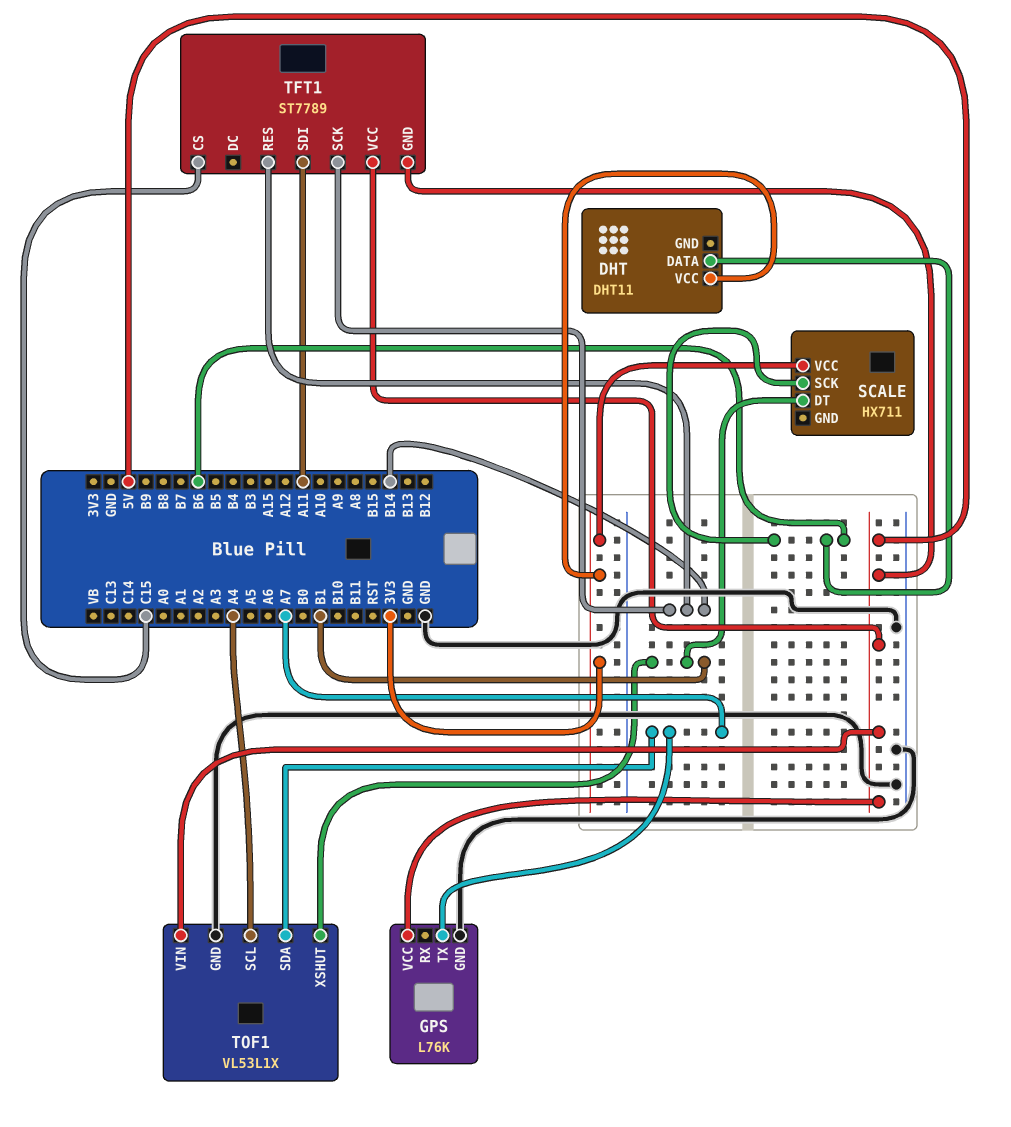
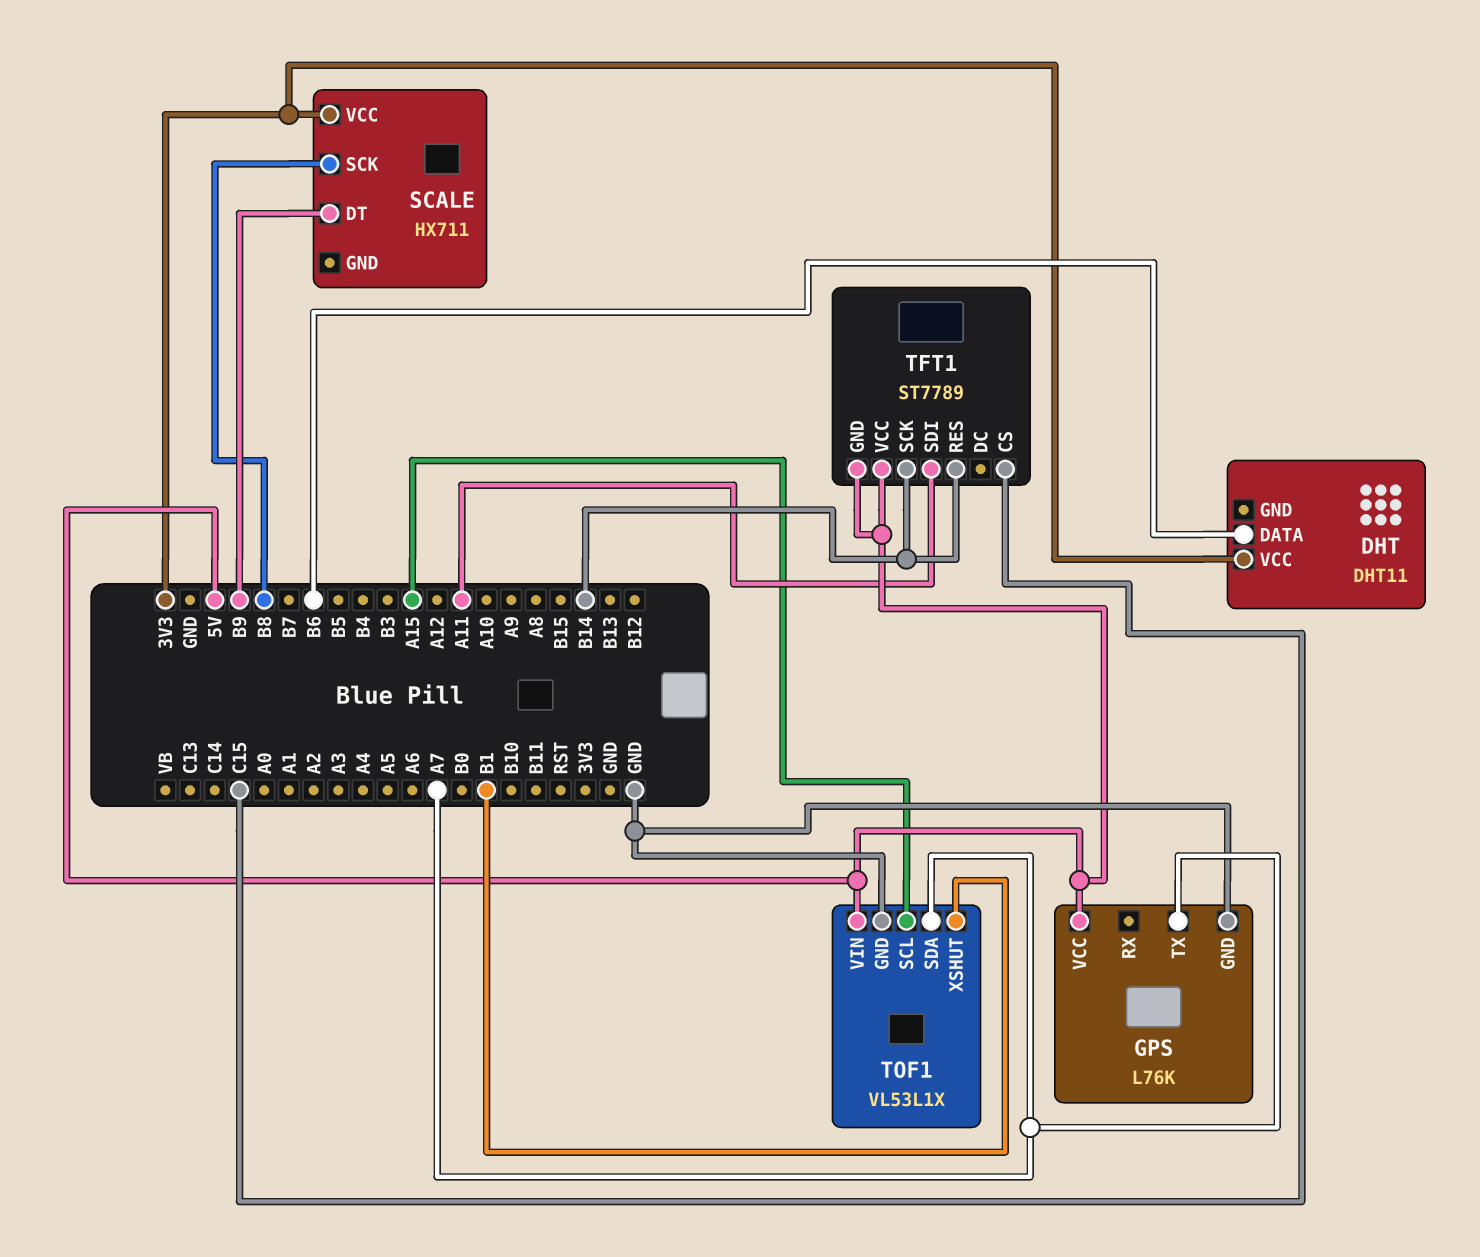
SCALE pin DT: B1 -> B9
SCALE pin SCK: B6 -> B8
TOF1 pin SCL: A4 -> A15

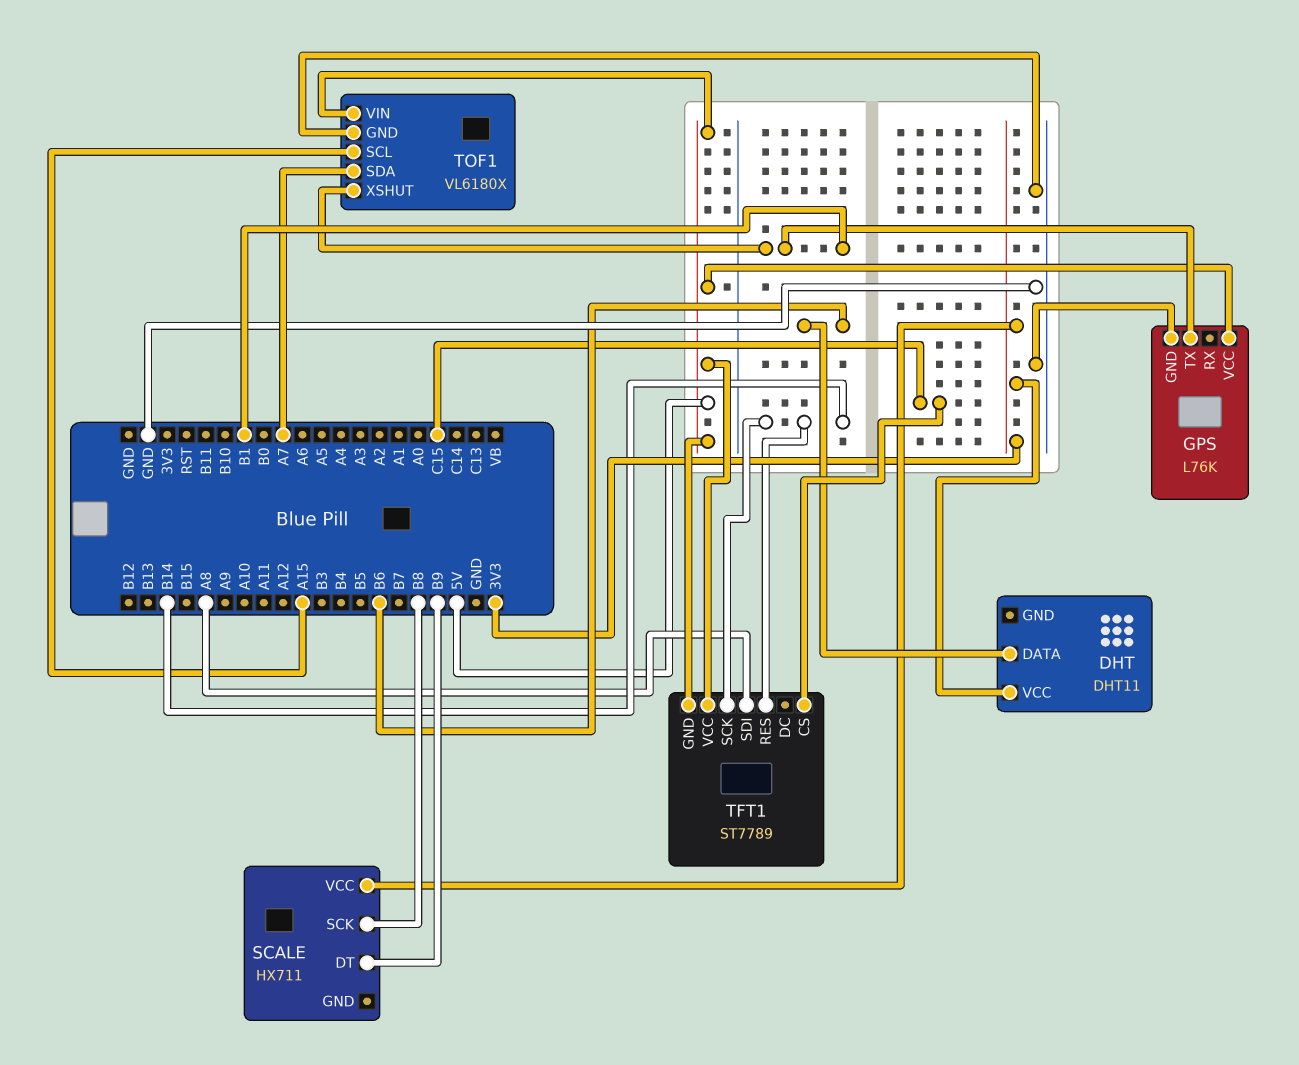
GPS pin TX: A7 -> B1
TFT1 pin SDI: A11 -> A8
TOF1: VL53L1X -> VL6180X

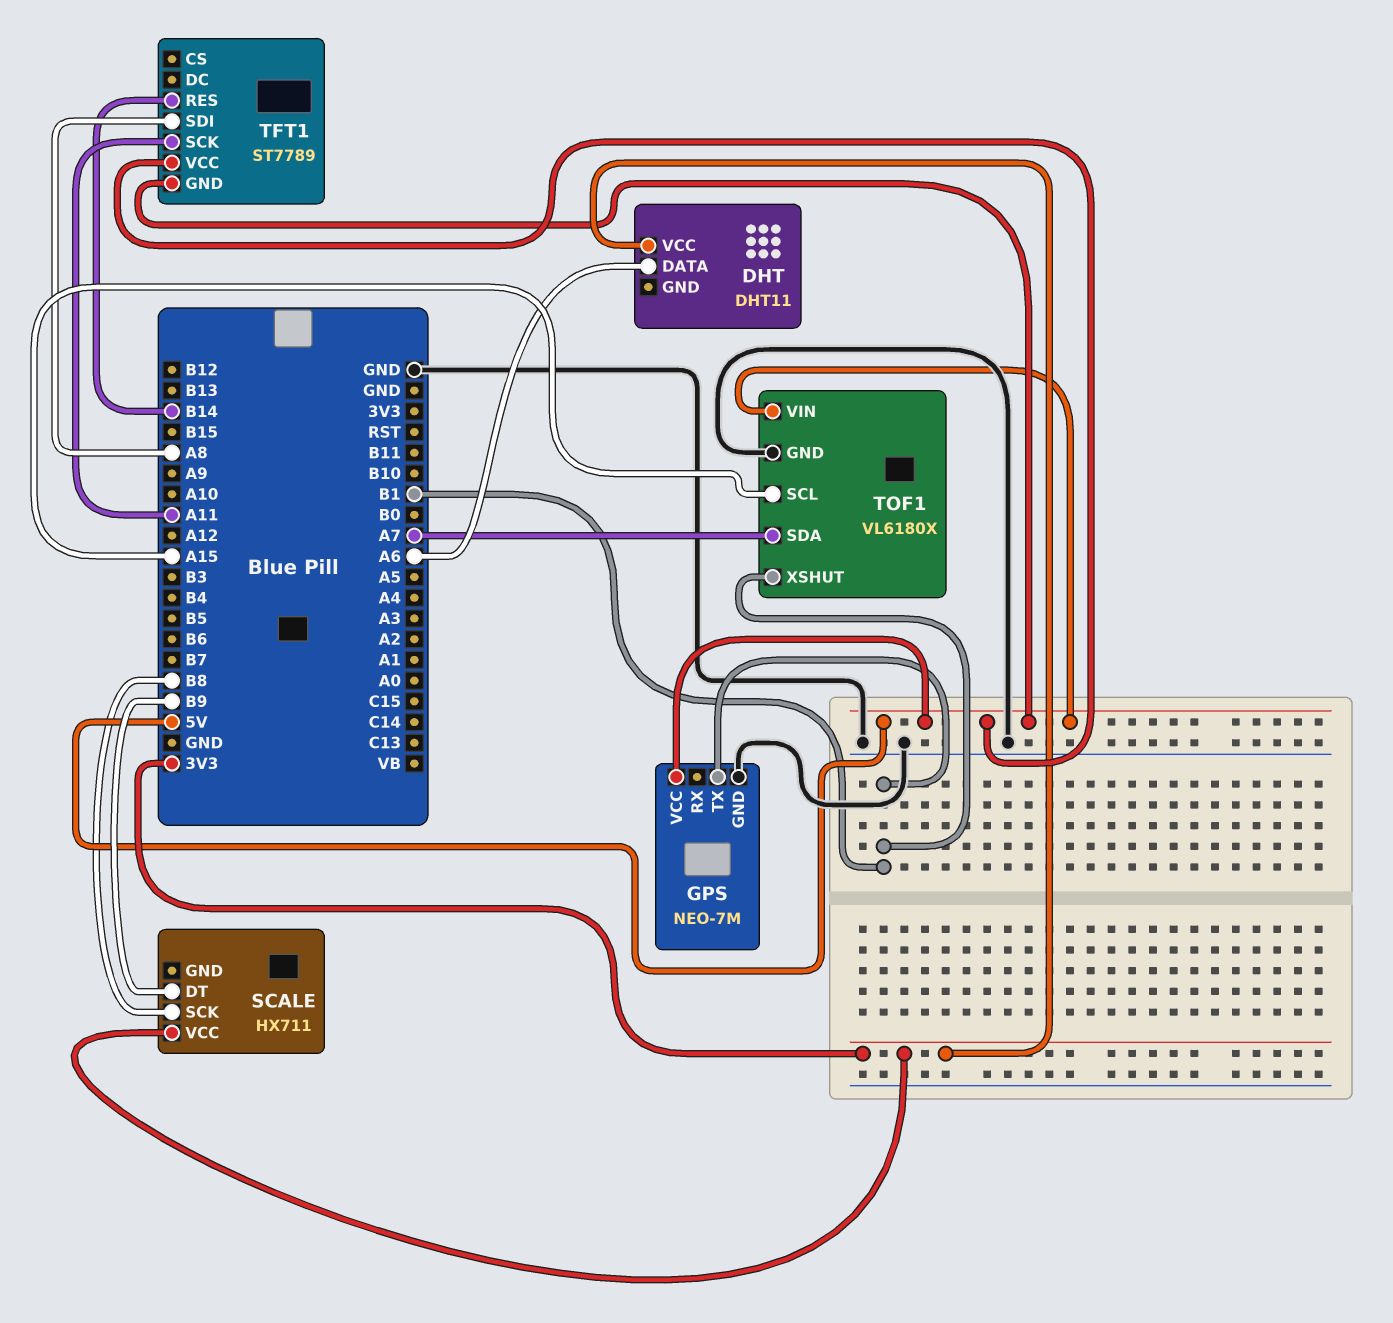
DHT pin DATA: B6 -> A6
GPS: L76K -> NEO-7M
TFT1 pin CS: C15 -> none
TFT1 pin SCK: B14 -> A11

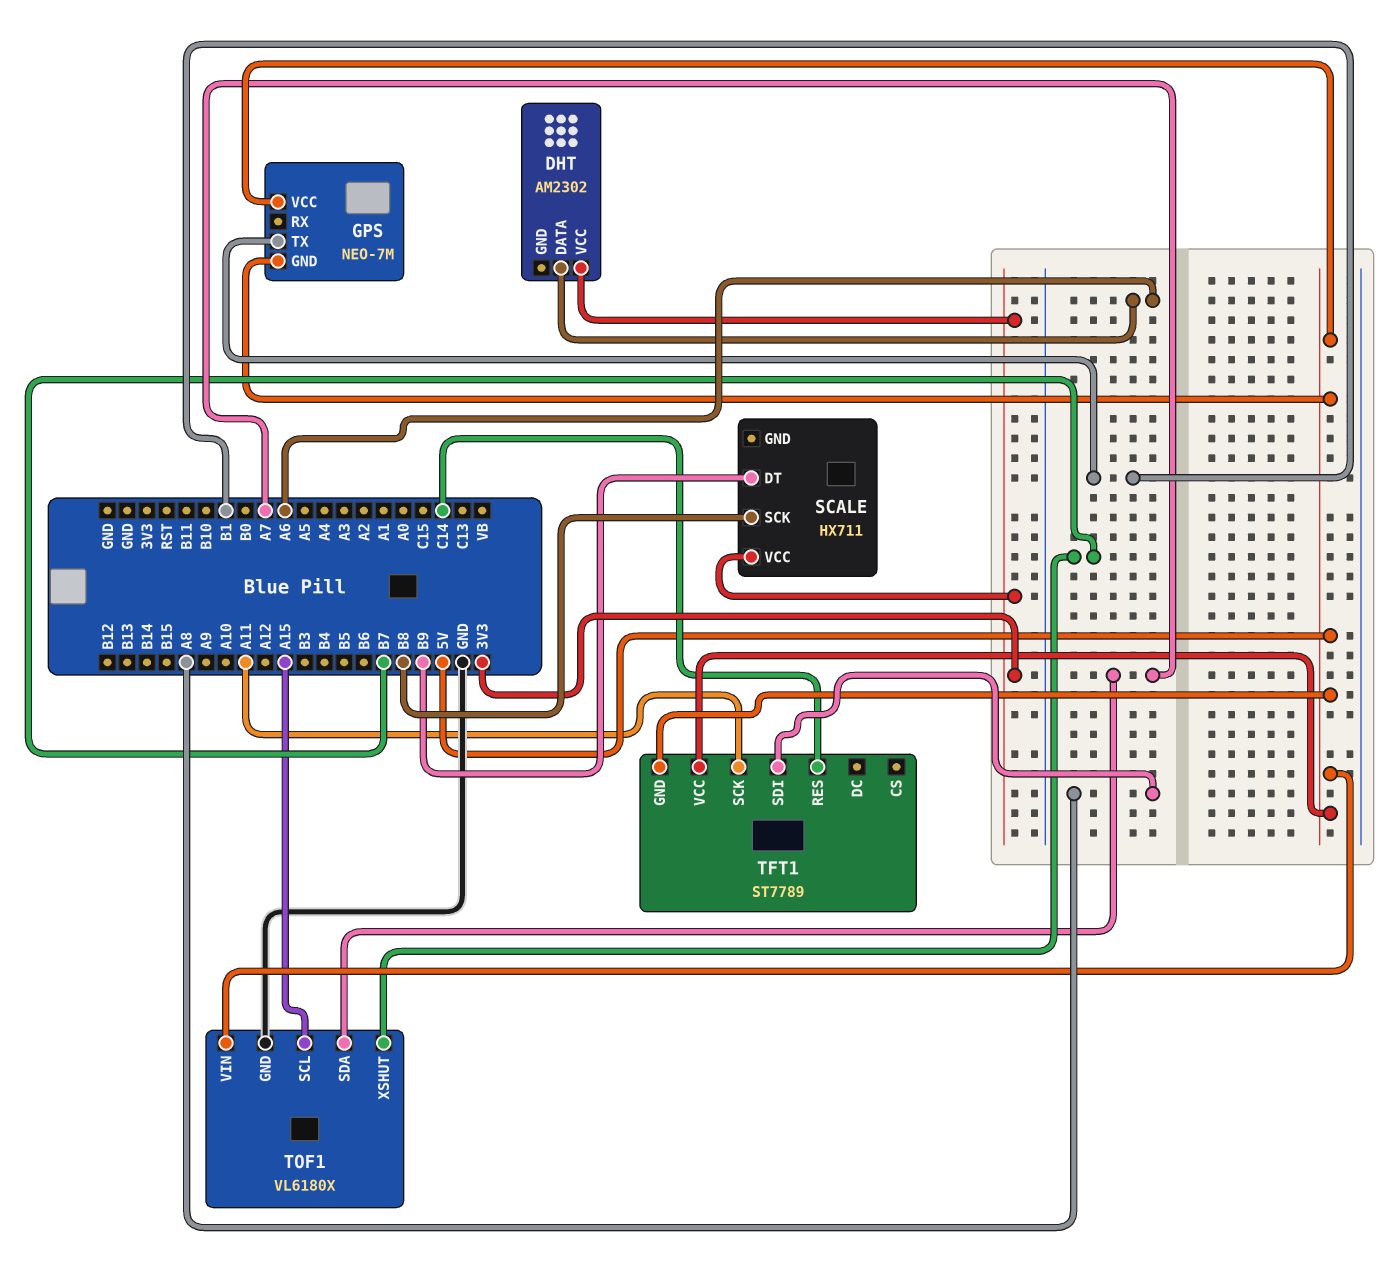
DHT: DHT11 -> AM2302
GPS pin GND: GND -> 5V
TFT1 pin RES: B14 -> C14
TOF1 pin XSHUT: B1 -> B7

